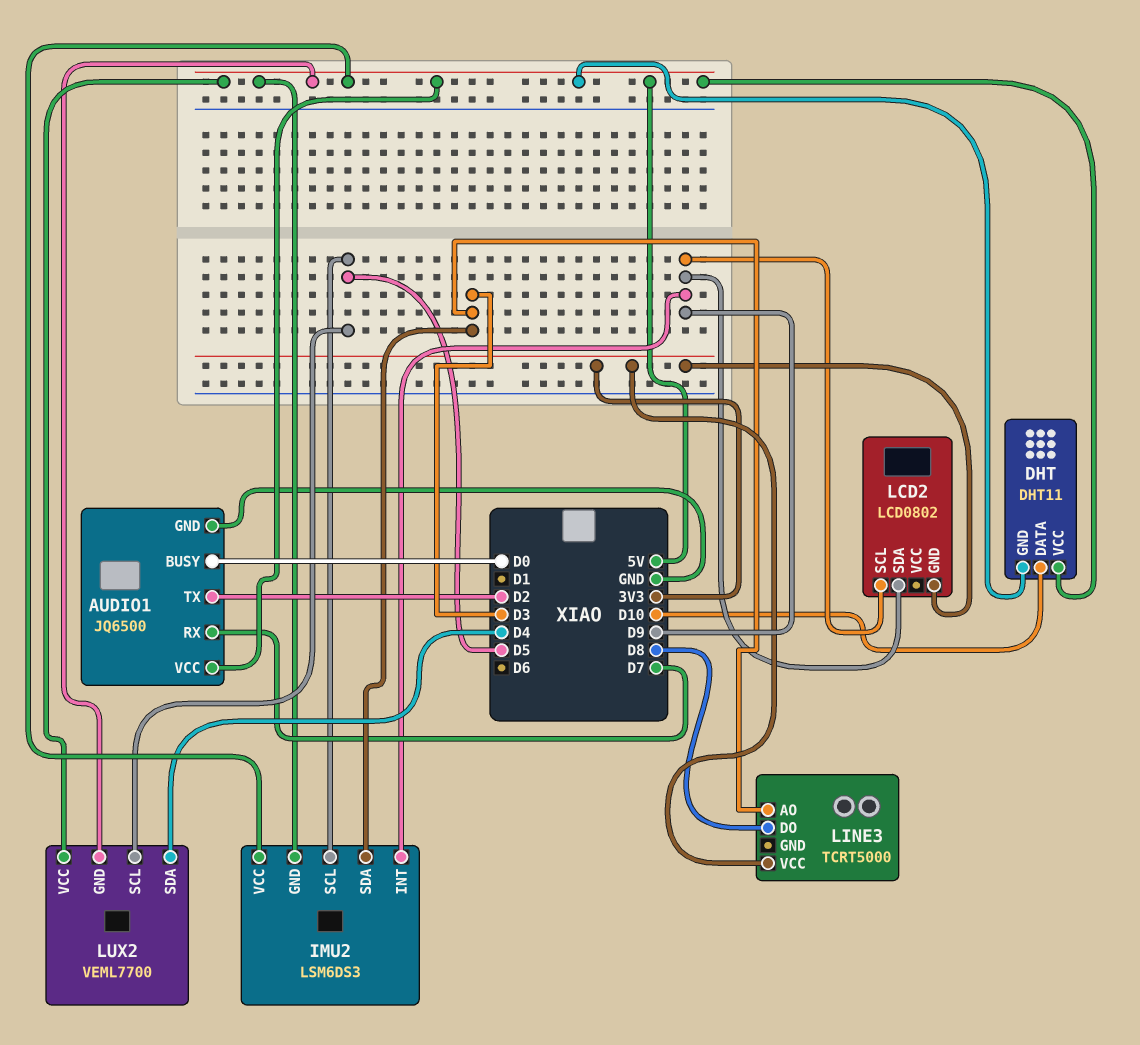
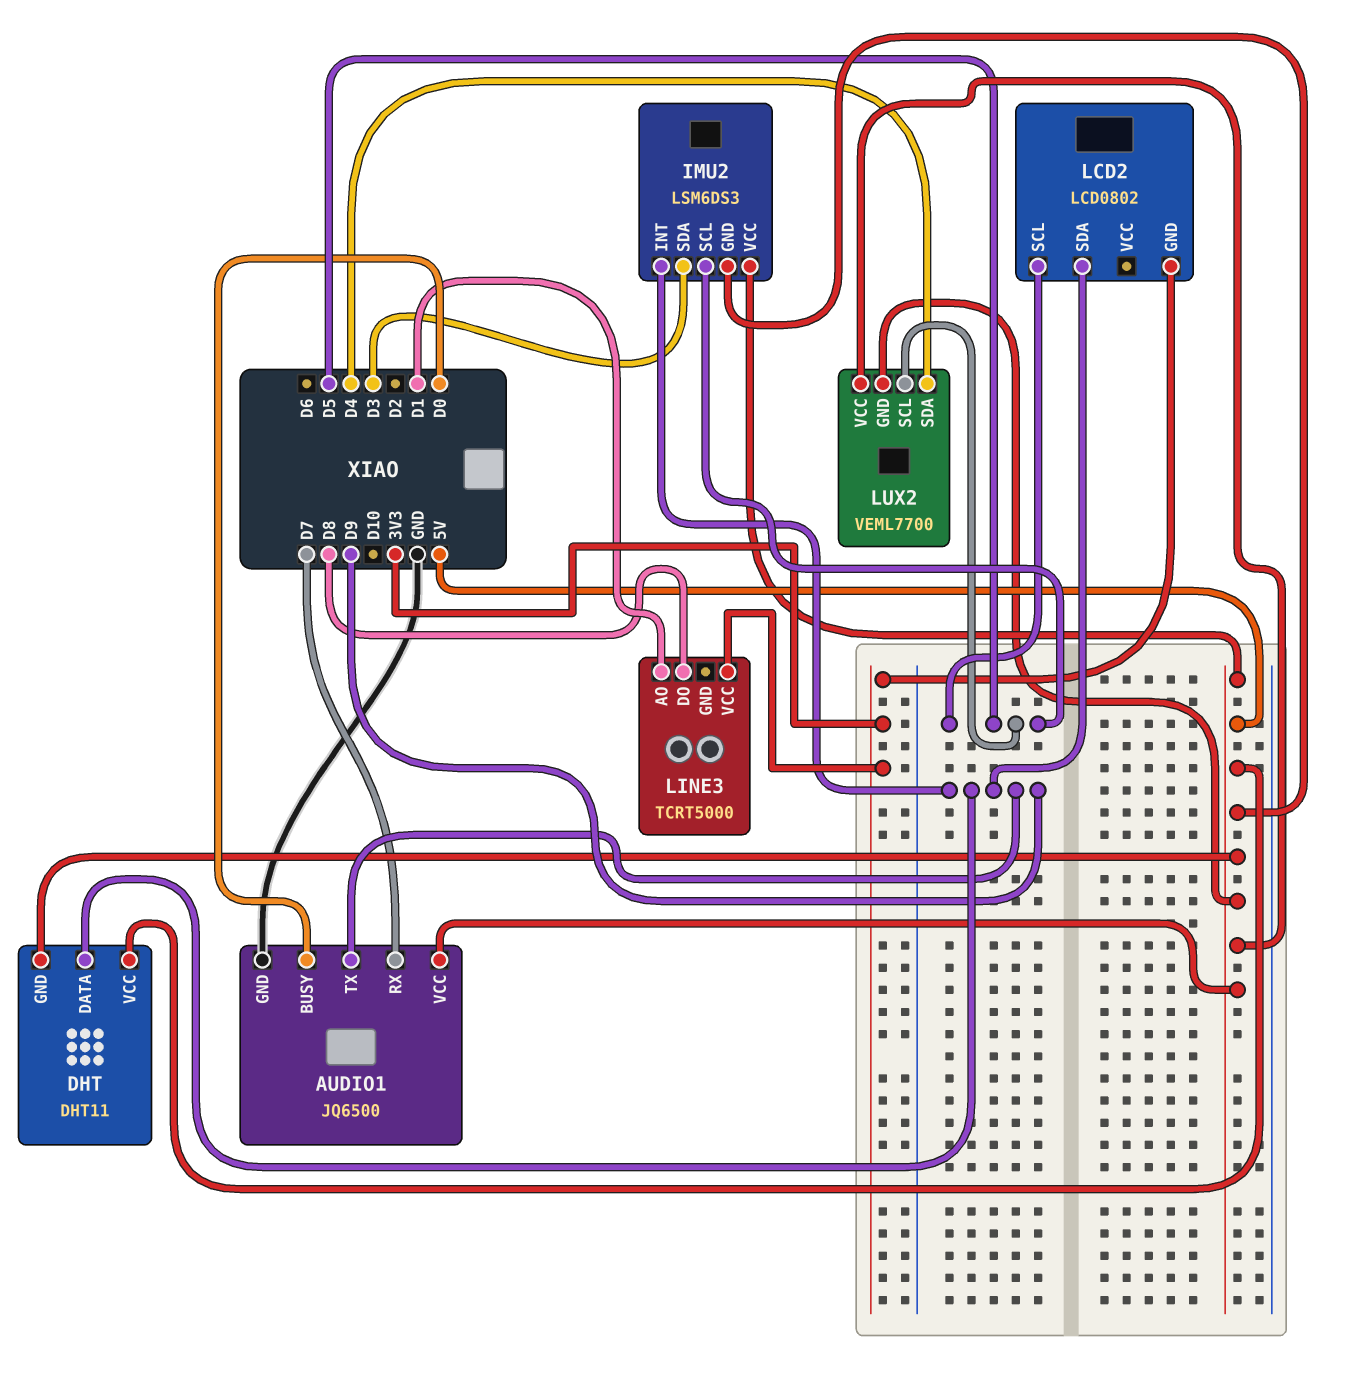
AUDIO1 pin TX: D2 -> D9
DHT pin DATA: D10 -> D9
LCD2 pin SCL: D9 -> D5
LINE3 pin AO: D3 -> D1

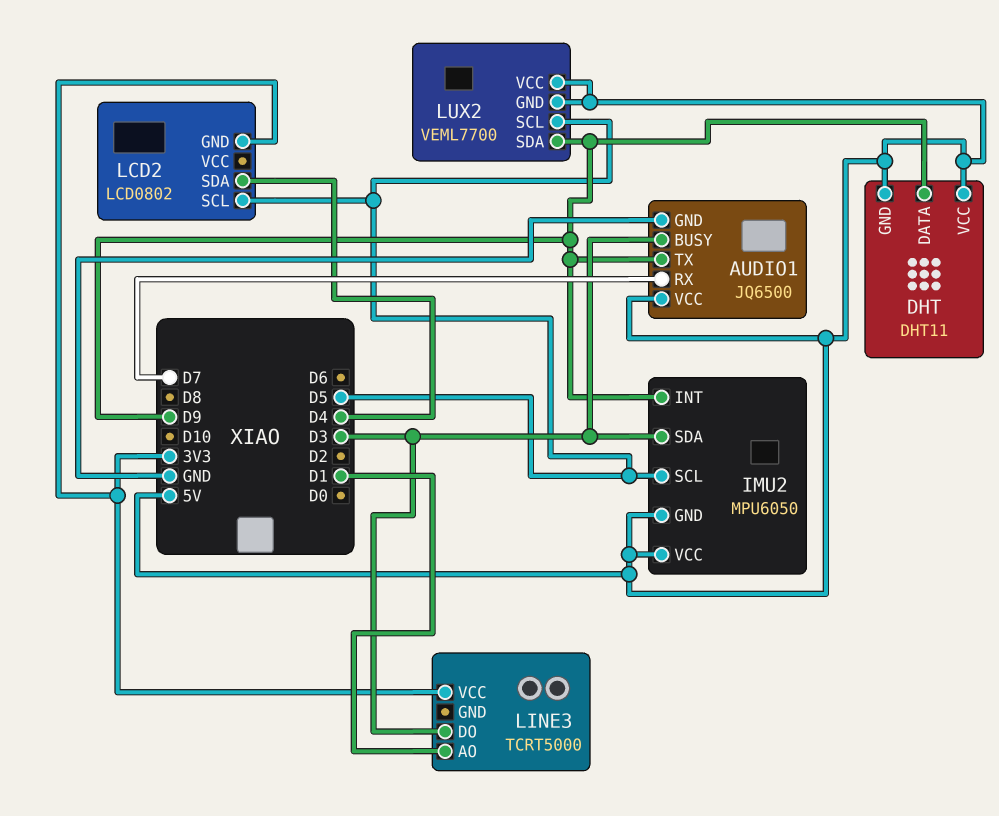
AUDIO1 pin BUSY: D0 -> D3
IMU2: LSM6DS3 -> MPU6050
LCD2 pin SDA: D9 -> D4
LINE3 pin DO: D8 -> D3
LUX2 pin SDA: D4 -> D9

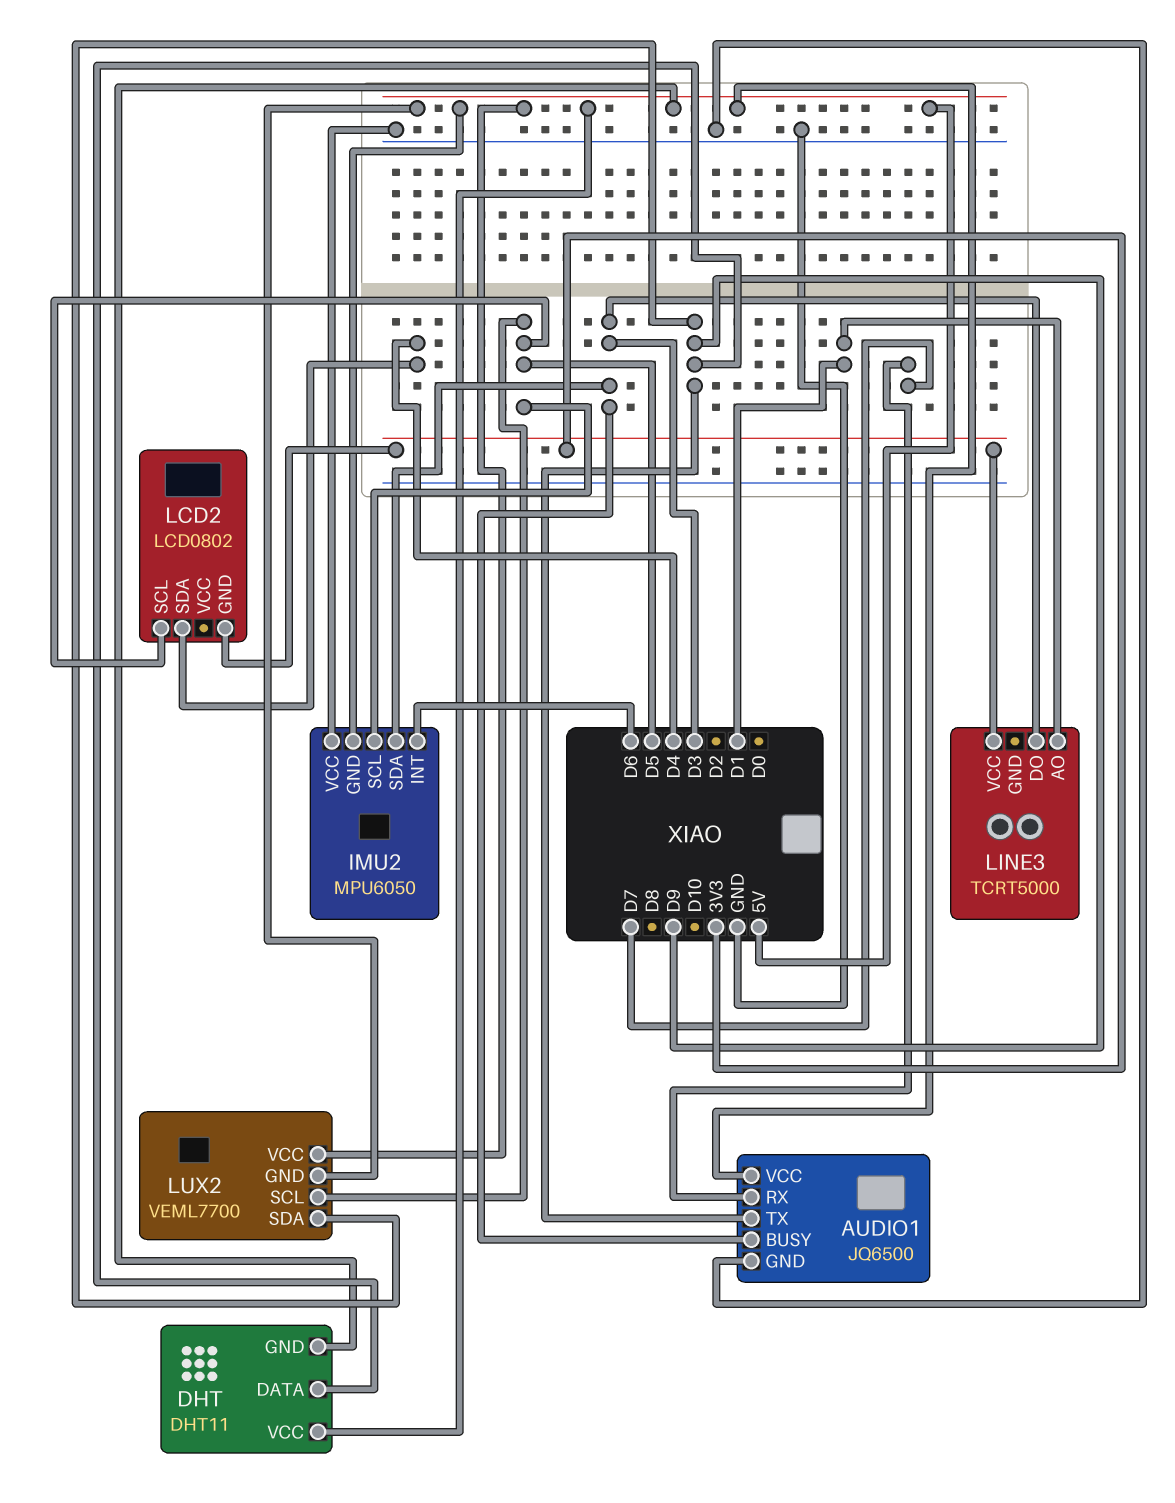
IMU2 pin INT: D9 -> D6
IMU2 pin VCC: 5V -> GND

